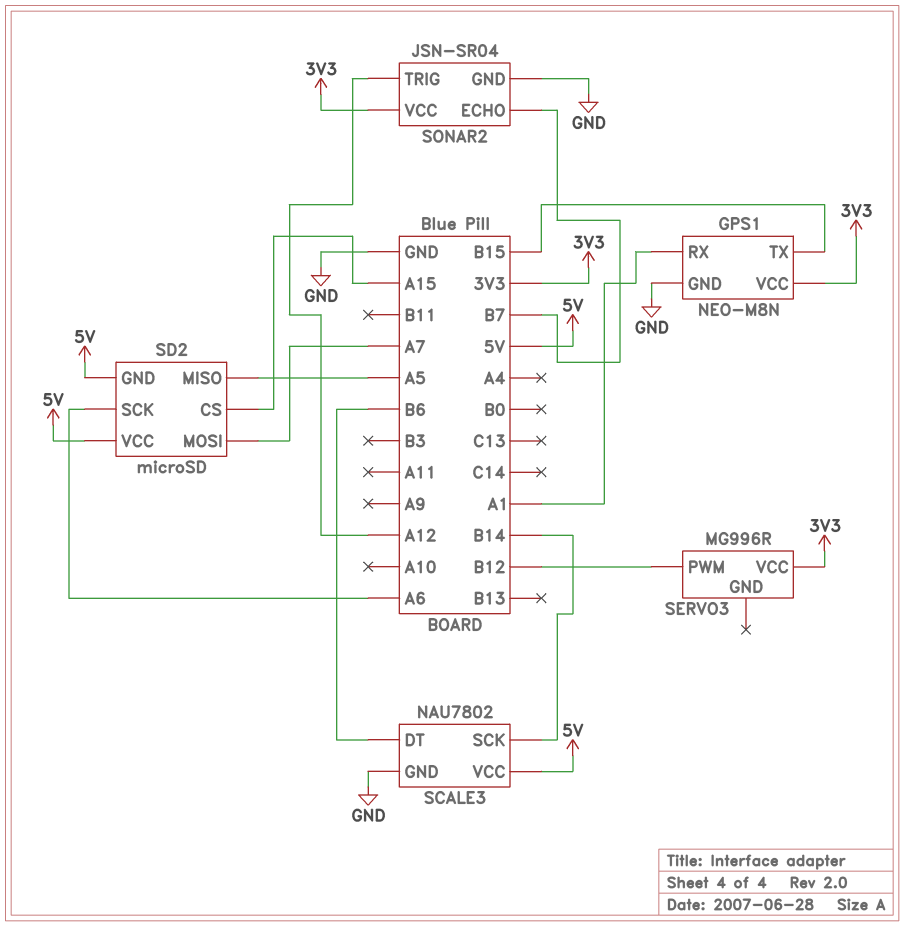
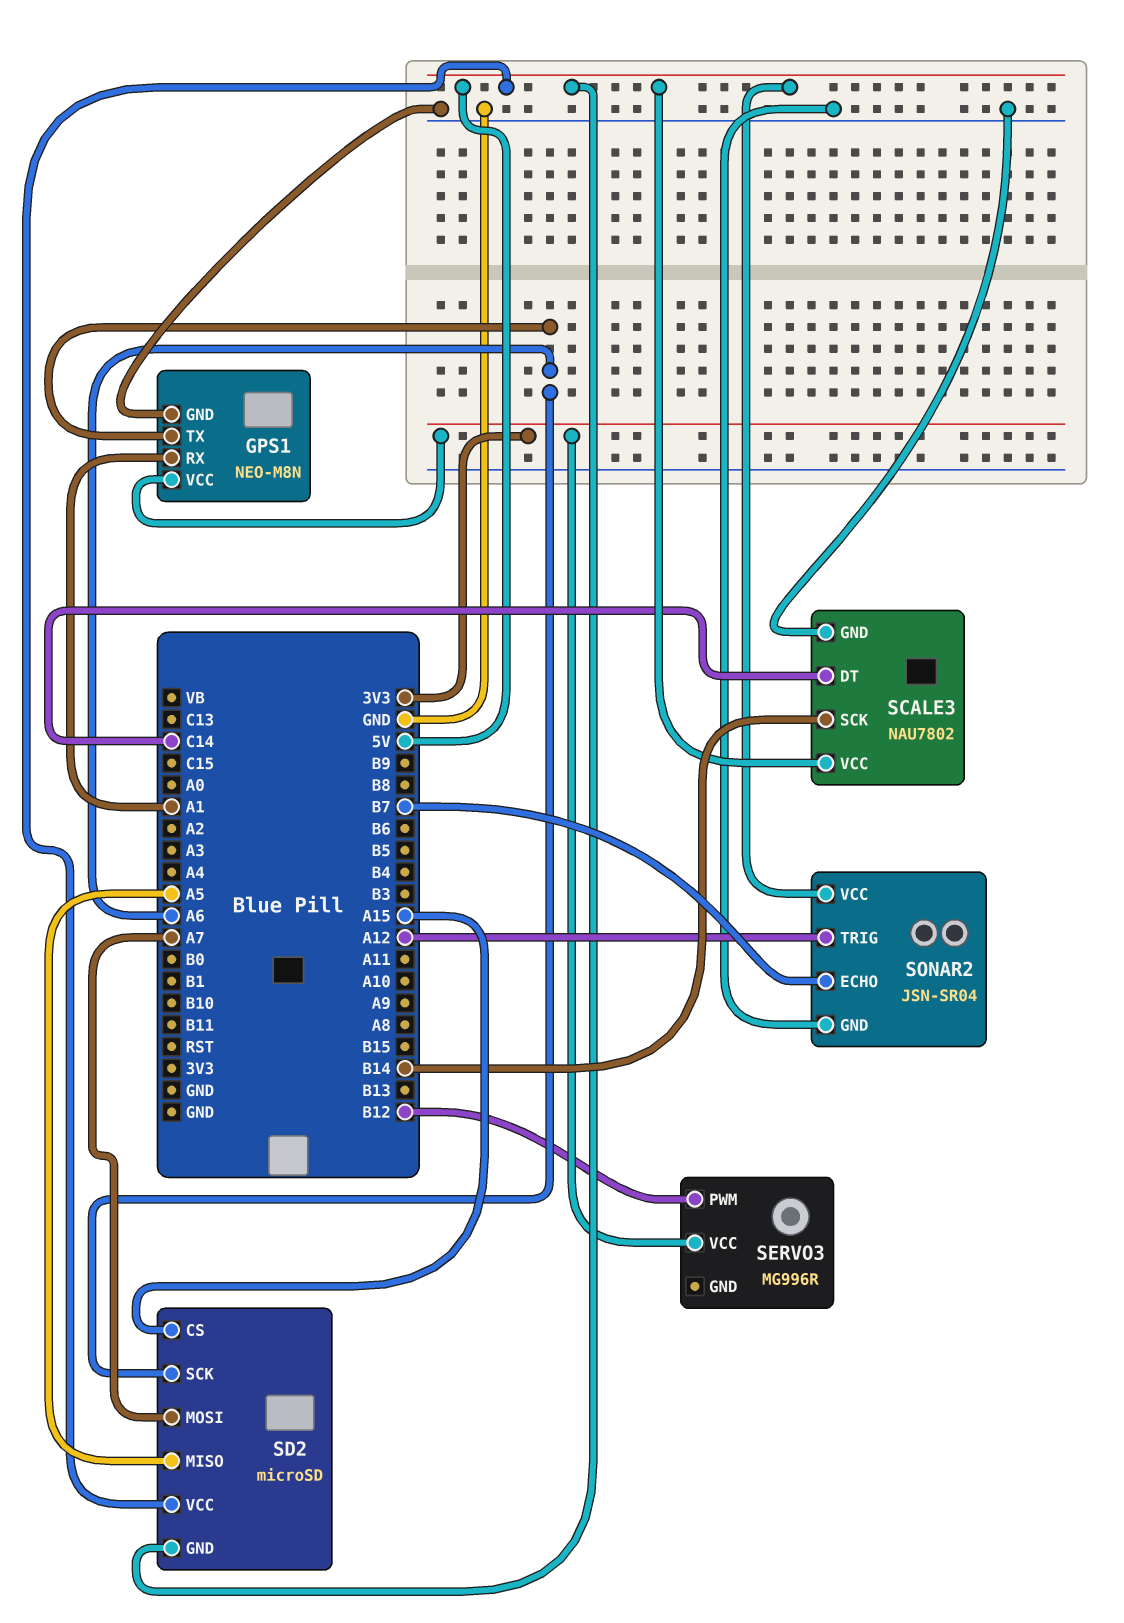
GPS1 pin TX: B15 -> A6
SCALE3 pin DT: B6 -> C14
SONAR2 pin VCC: 3V3 -> 5V

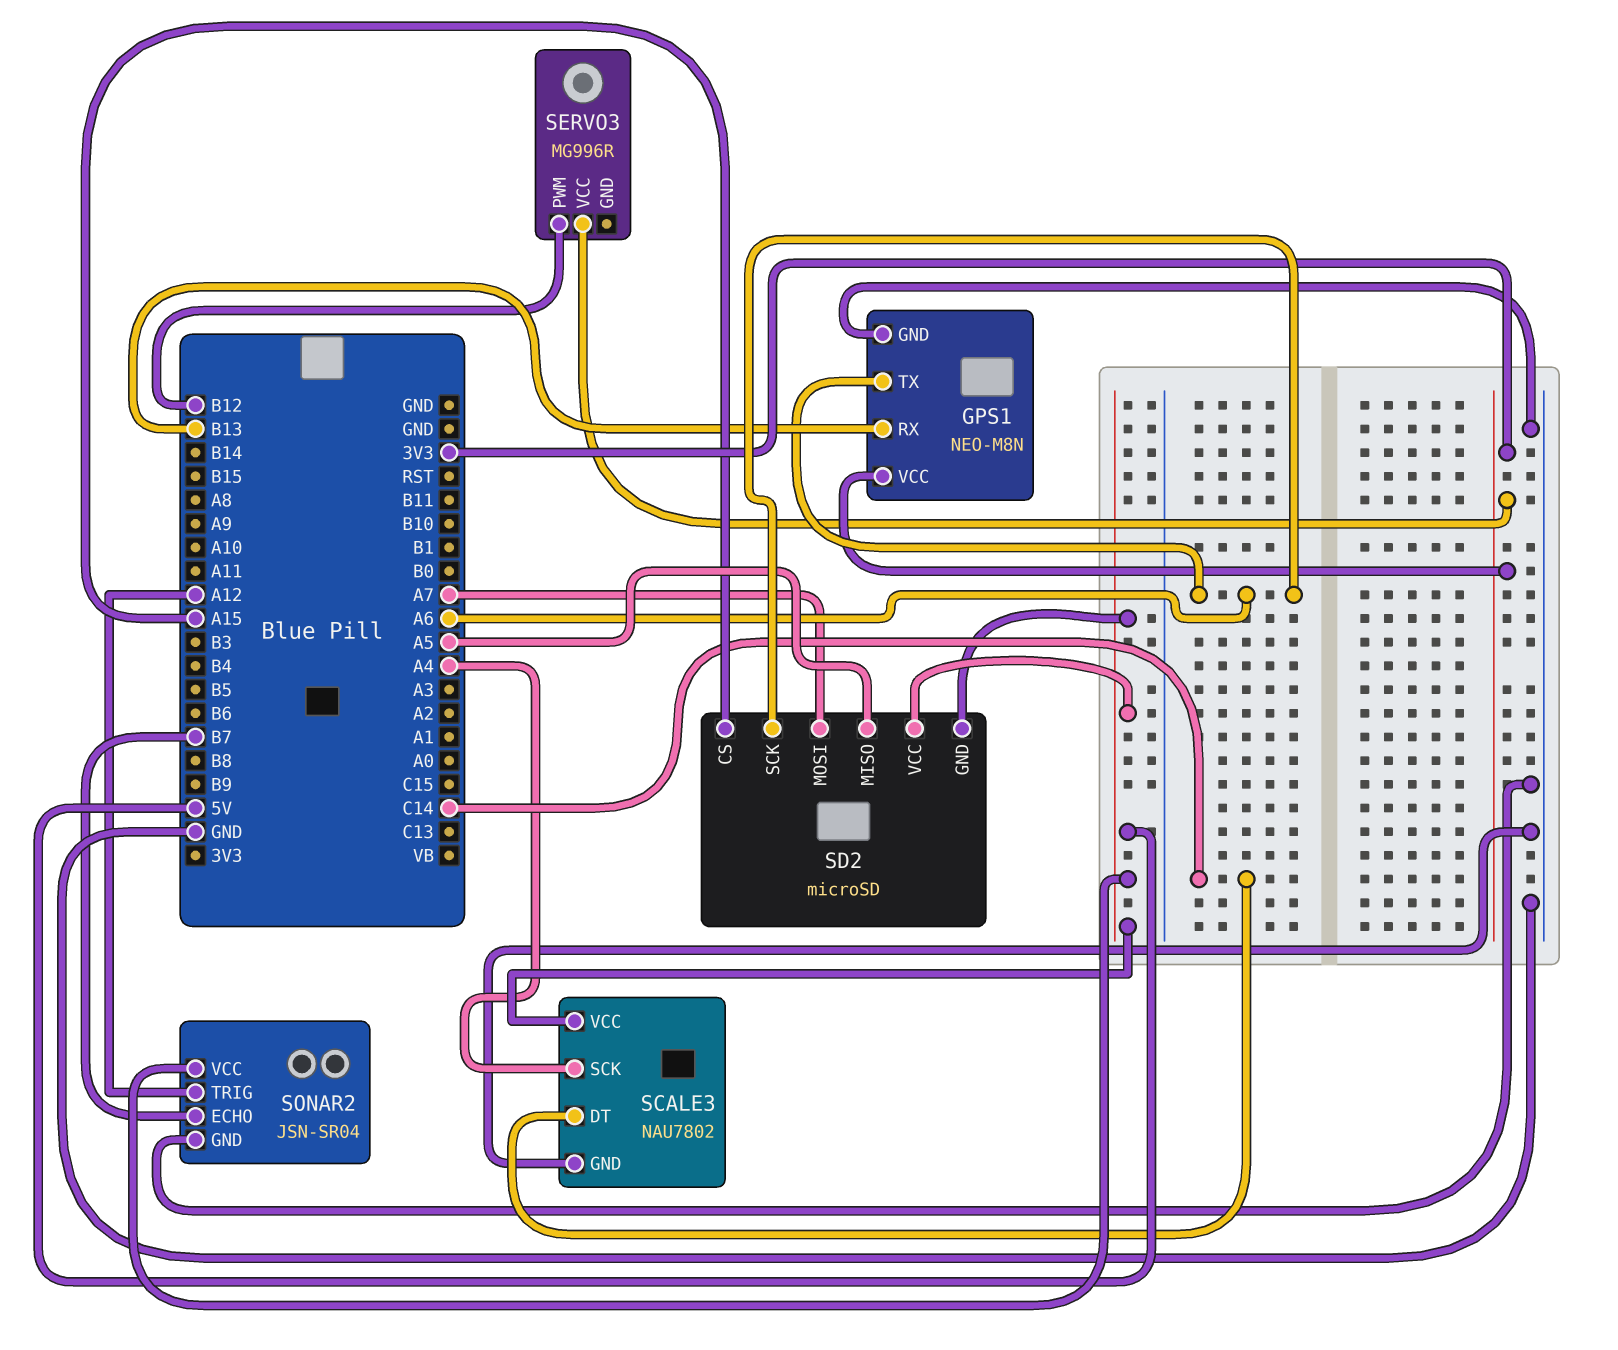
GPS1 pin RX: A1 -> B13
SCALE3 pin SCK: B14 -> A4

